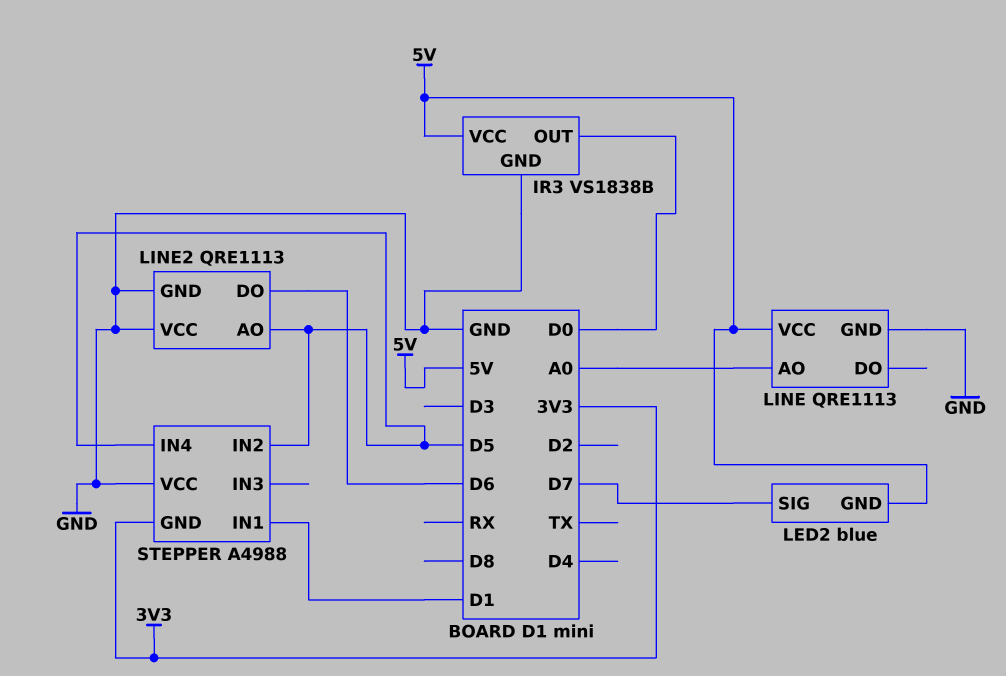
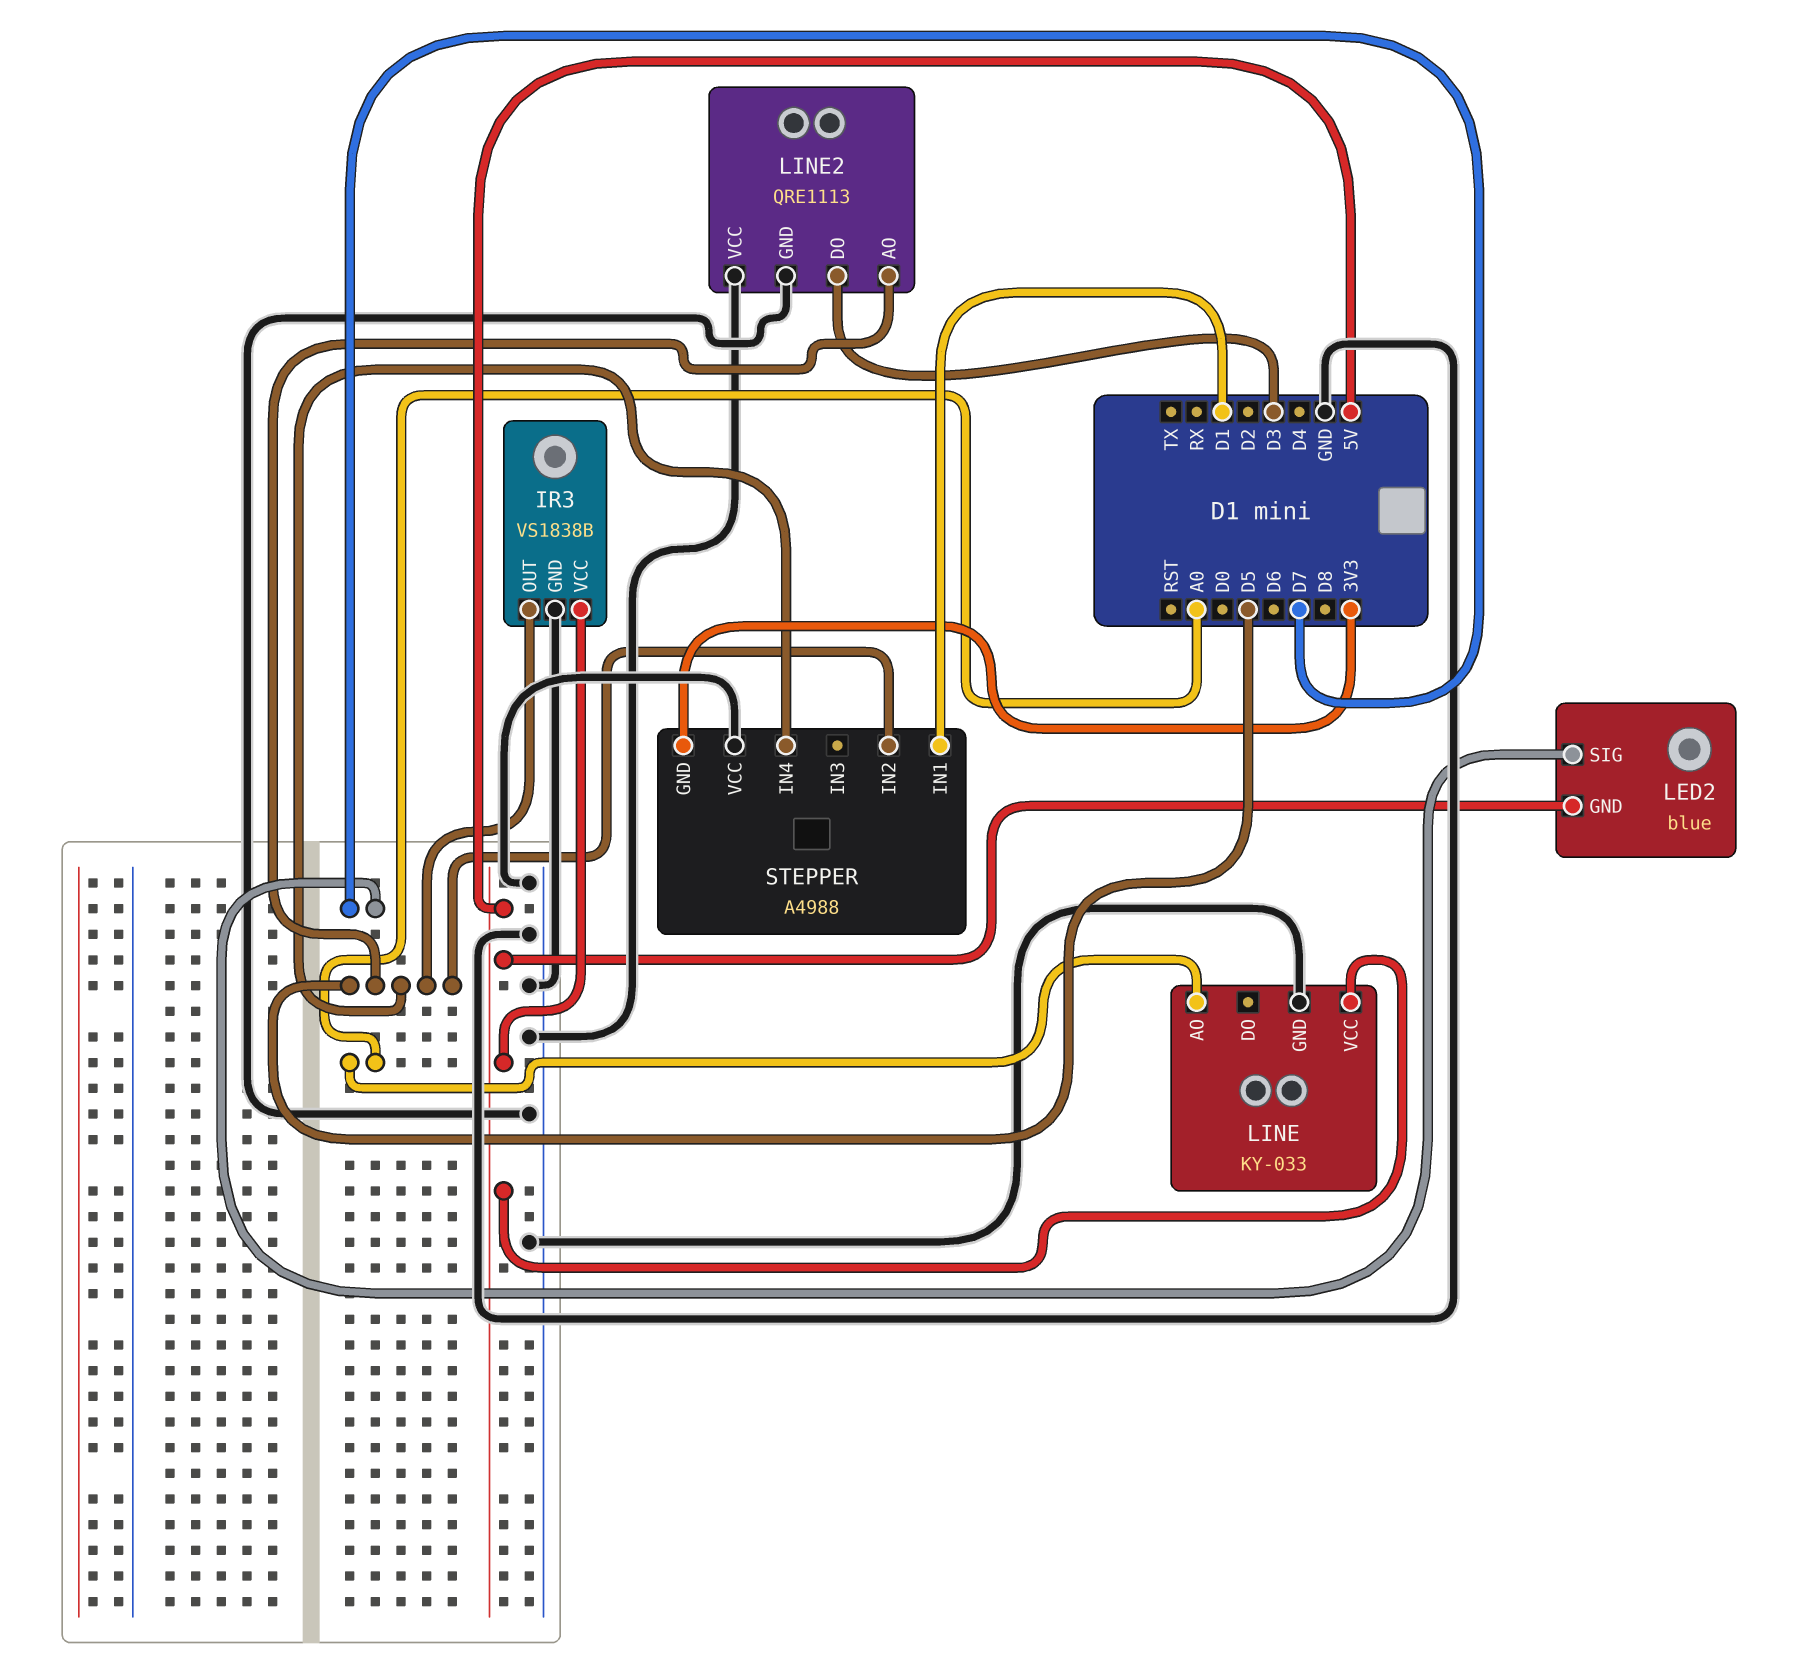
IR3 pin OUT: D0 -> D5
LINE: QRE1113 -> KY-033
LINE2 pin DO: D6 -> D3

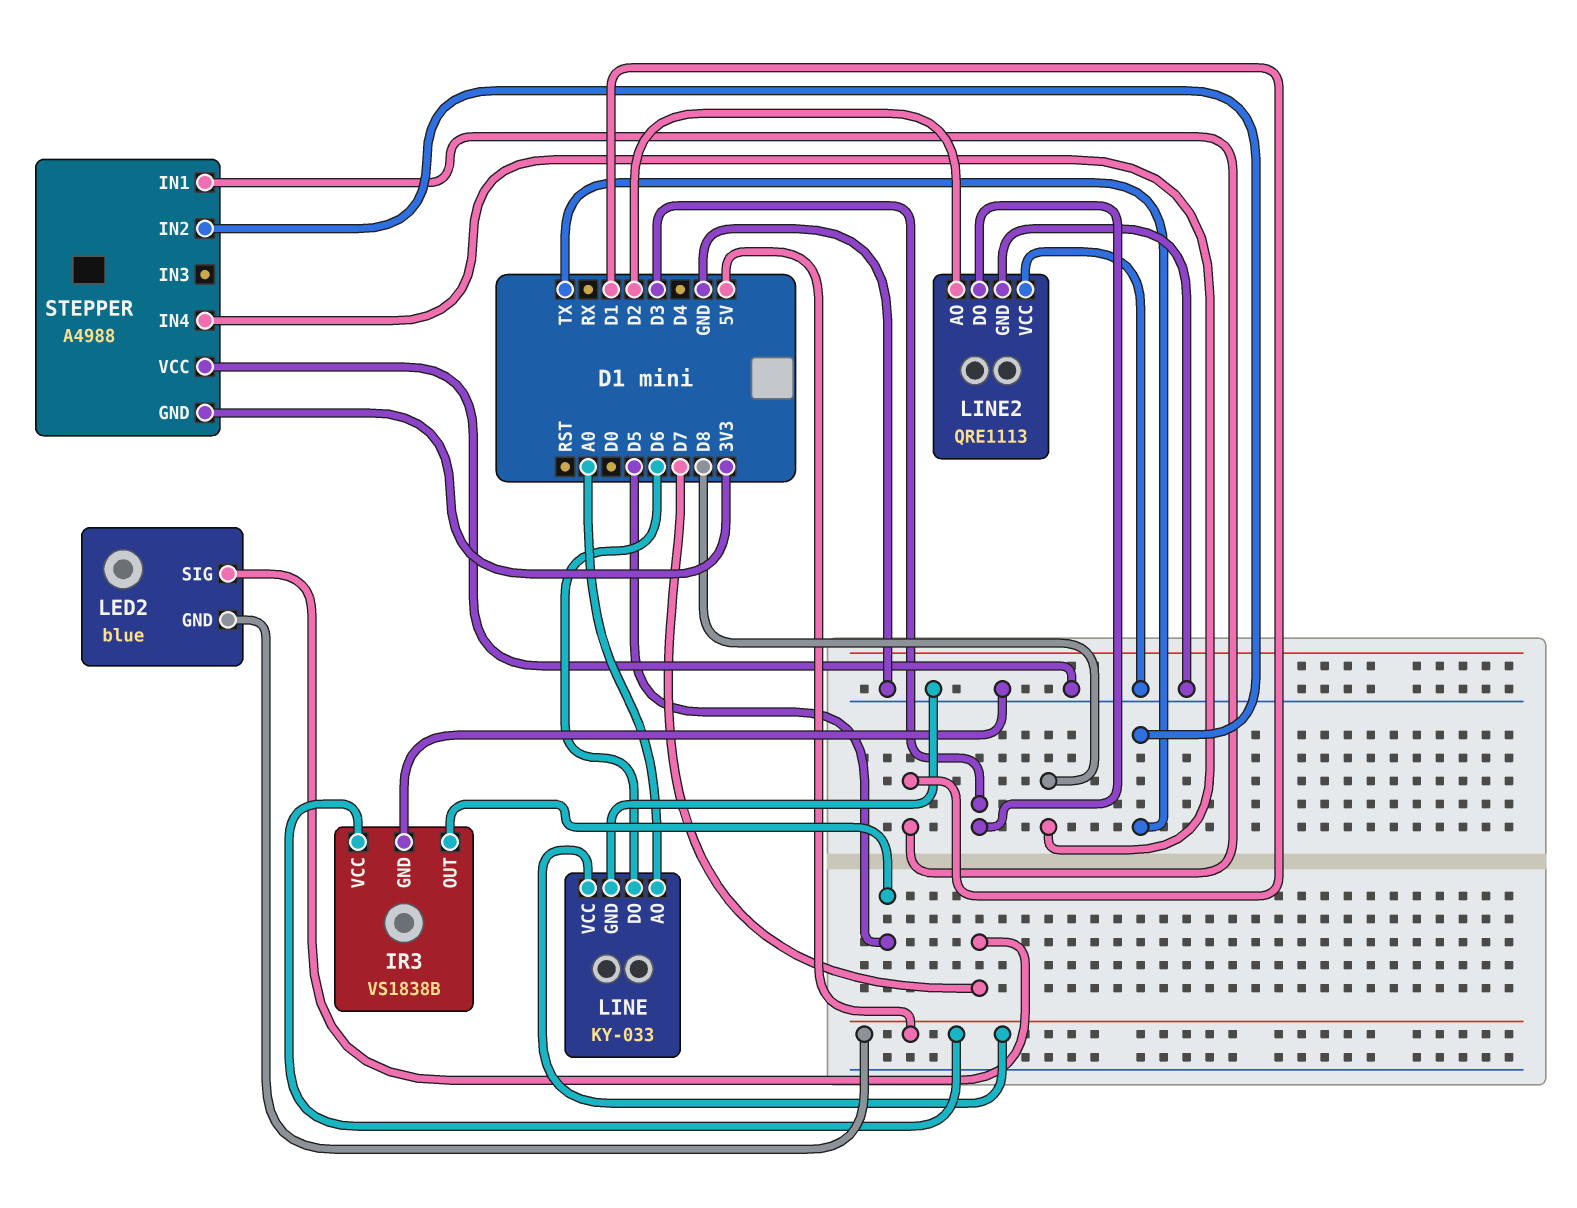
LINE pin DO: none -> D6
LINE2 pin AO: D5 -> D2
STEPPER pin IN2: D5 -> TX
STEPPER pin IN4: D5 -> D8

